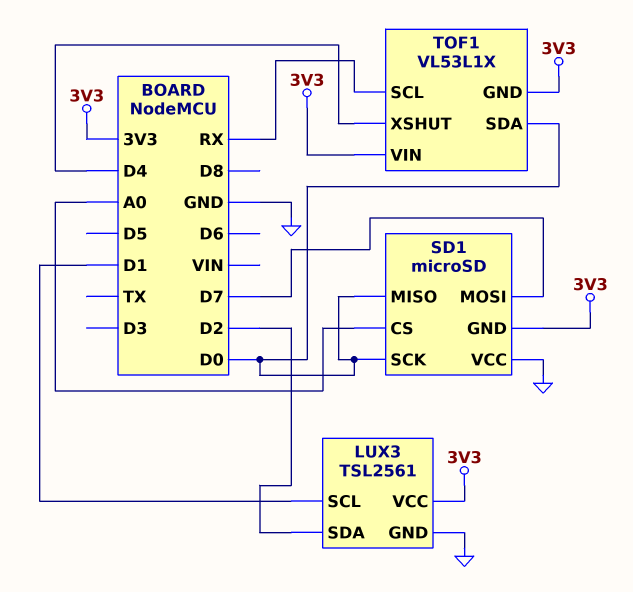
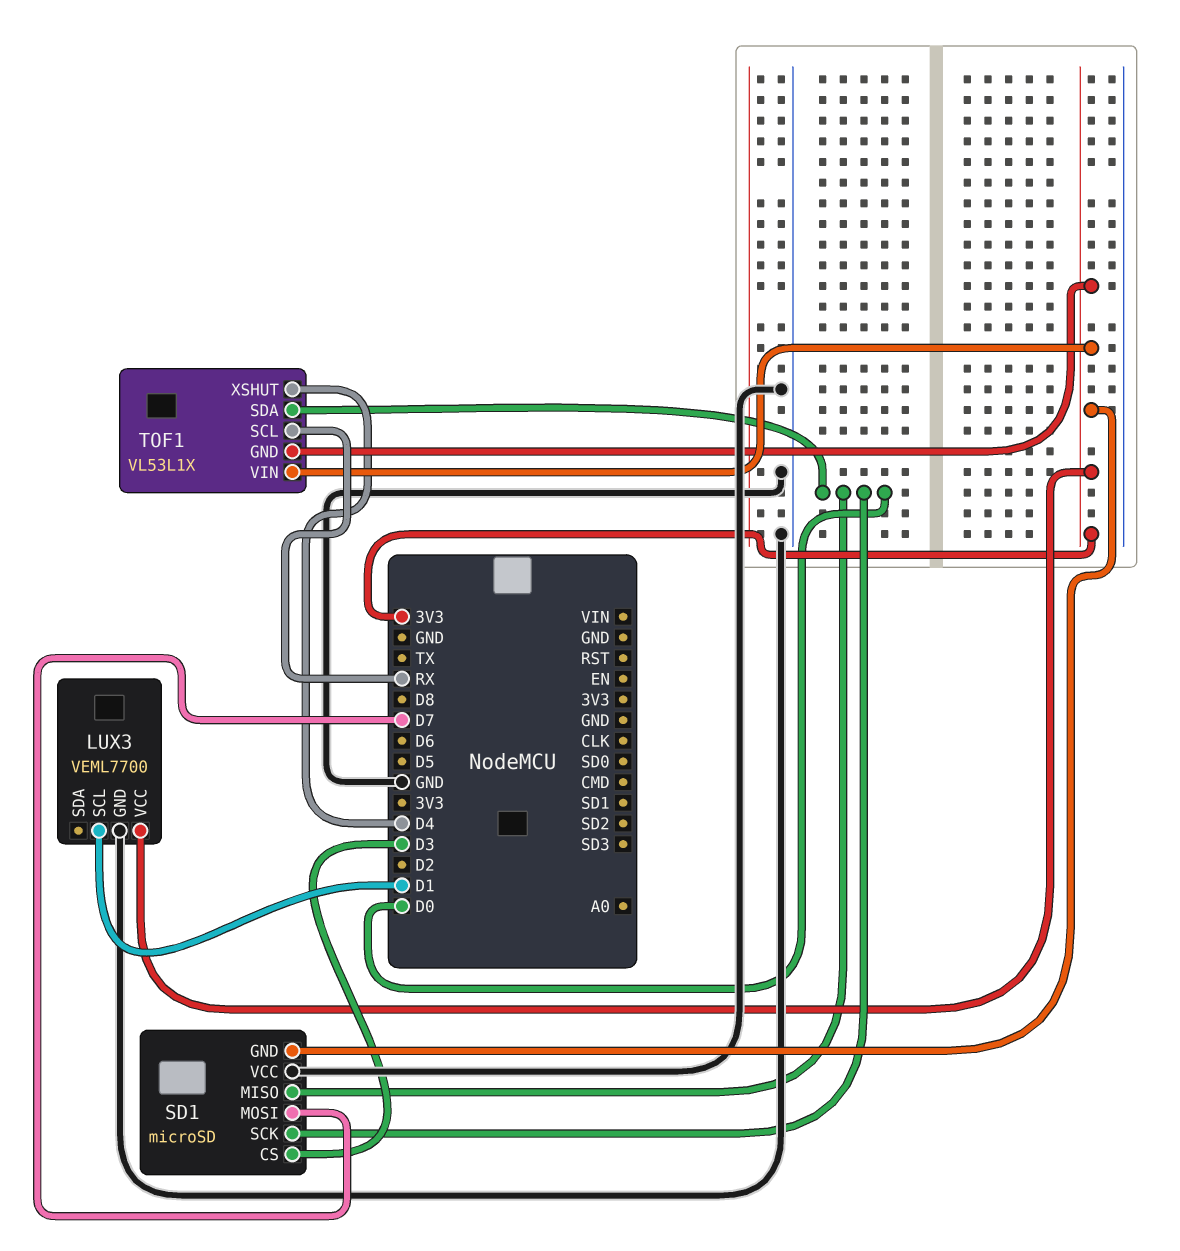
LUX3: TSL2561 -> VEML7700
LUX3 pin SDA: D2 -> none
SD1 pin CS: A0 -> D3

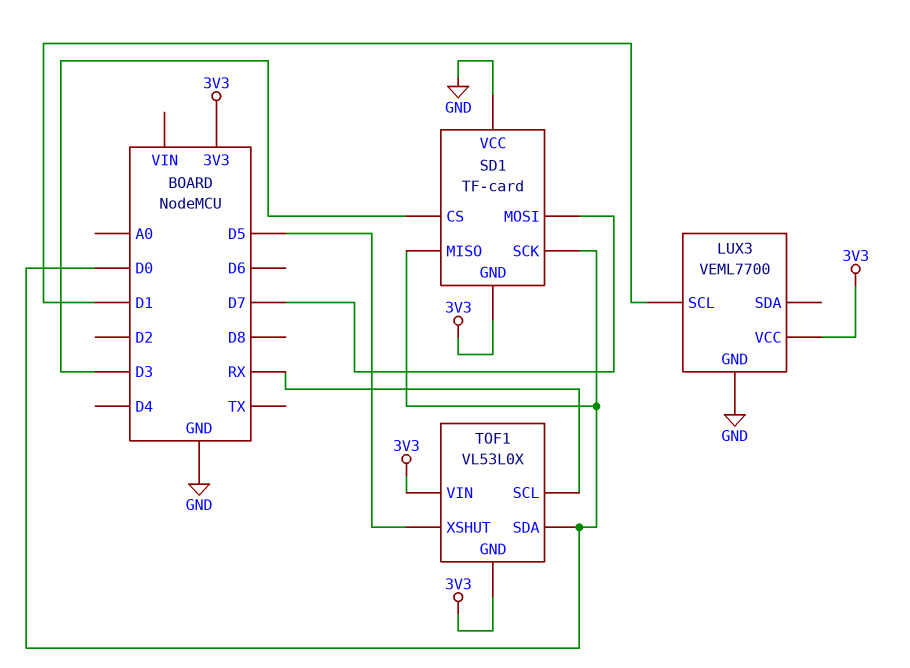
SD1: microSD -> TF-card
TOF1: VL53L1X -> VL53L0X
TOF1 pin XSHUT: D4 -> D5

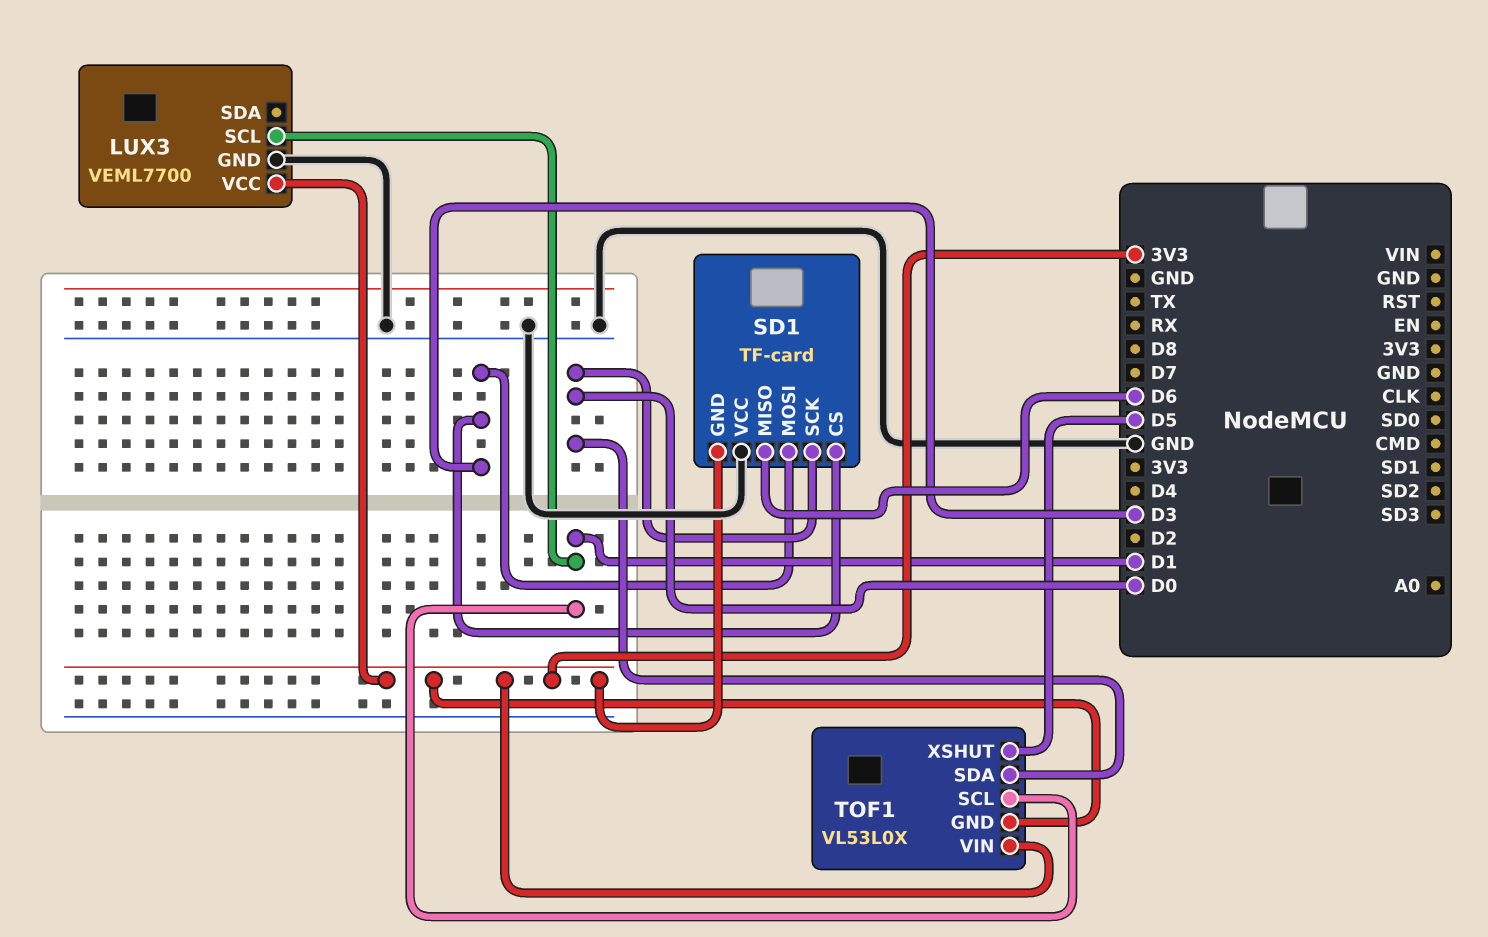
SD1 pin MISO: D0 -> D6
SD1 pin MOSI: D7 -> D3
TOF1 pin SCL: RX -> D1

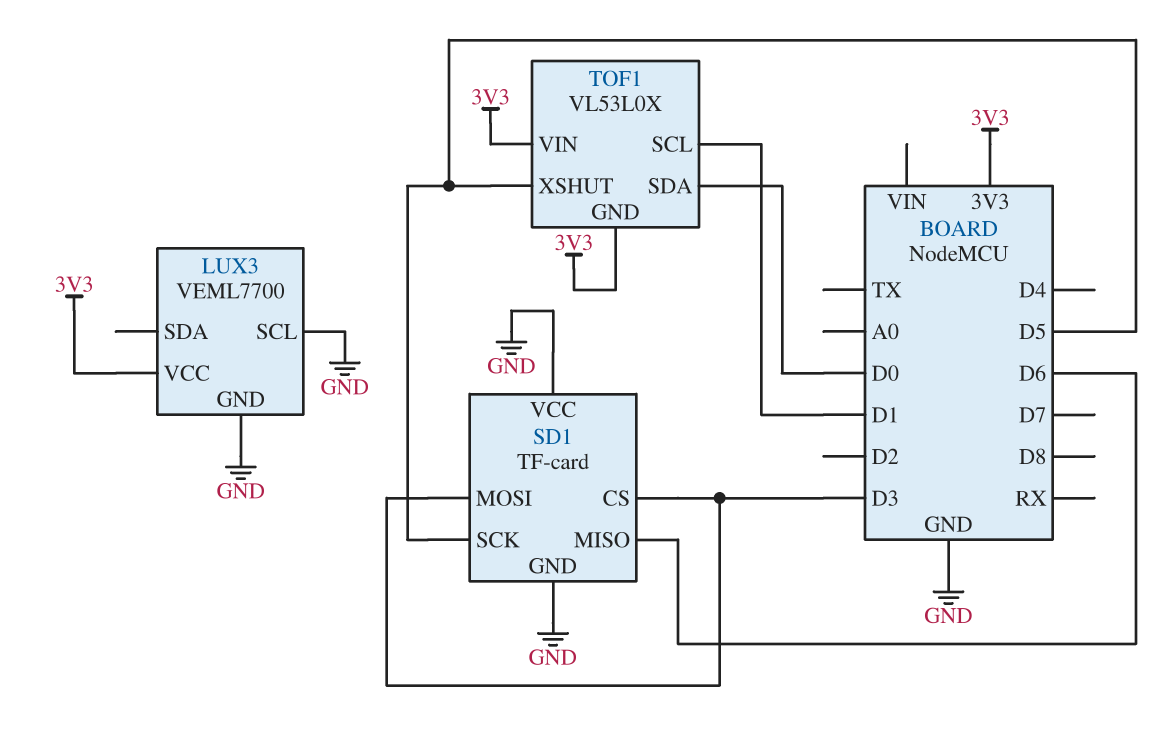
LUX3 pin SCL: D1 -> GND
SD1 pin GND: 3V3 -> GND
SD1 pin SCK: D0 -> D5

